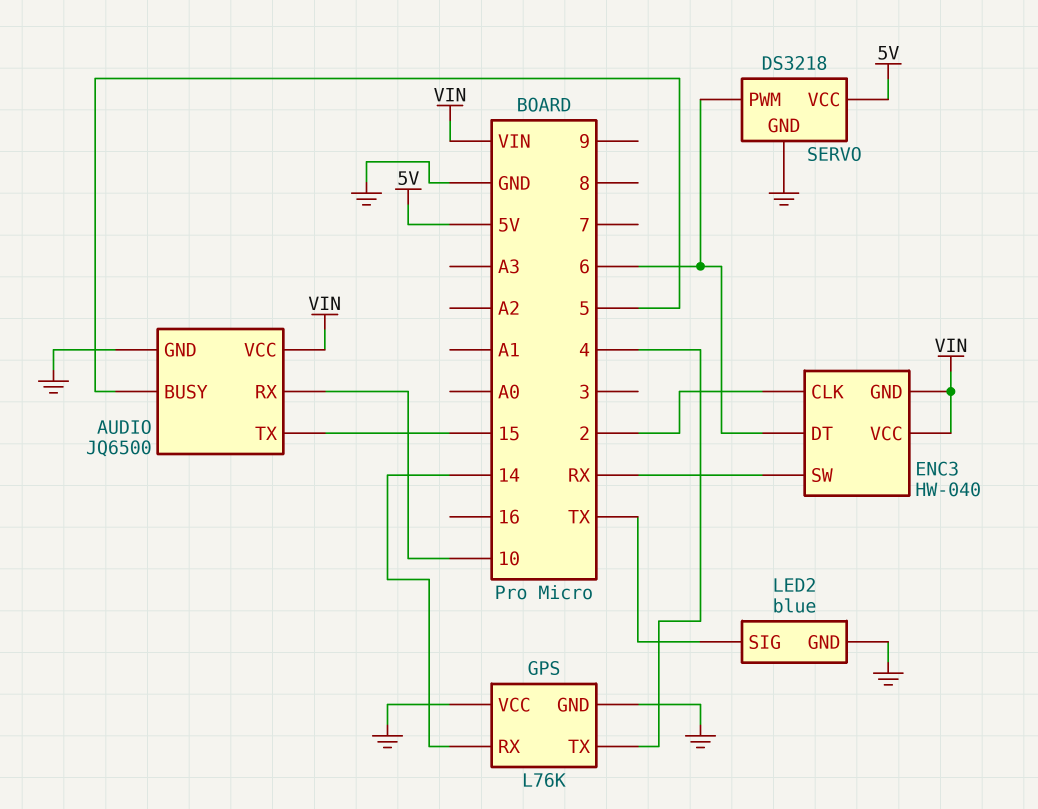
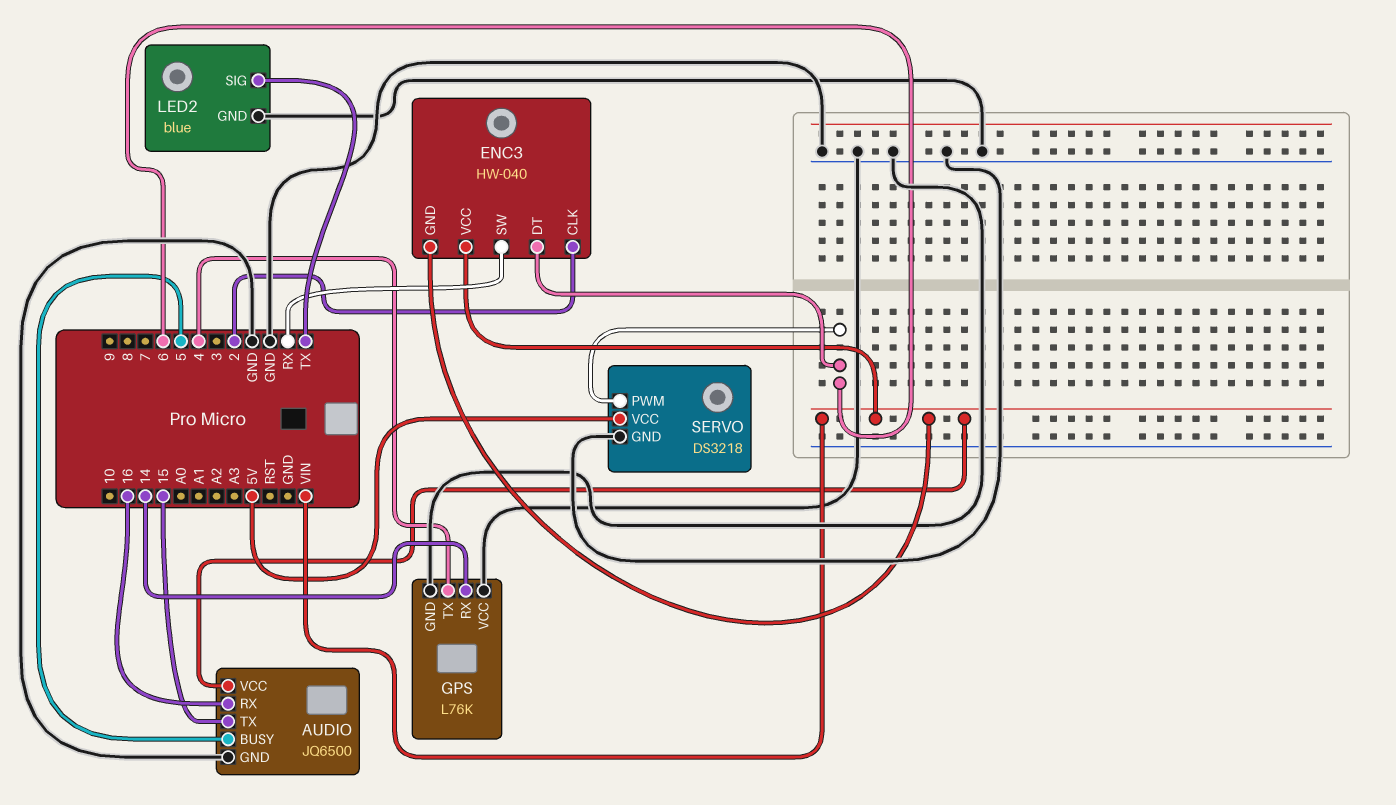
AUDIO pin RX: 10 -> 16

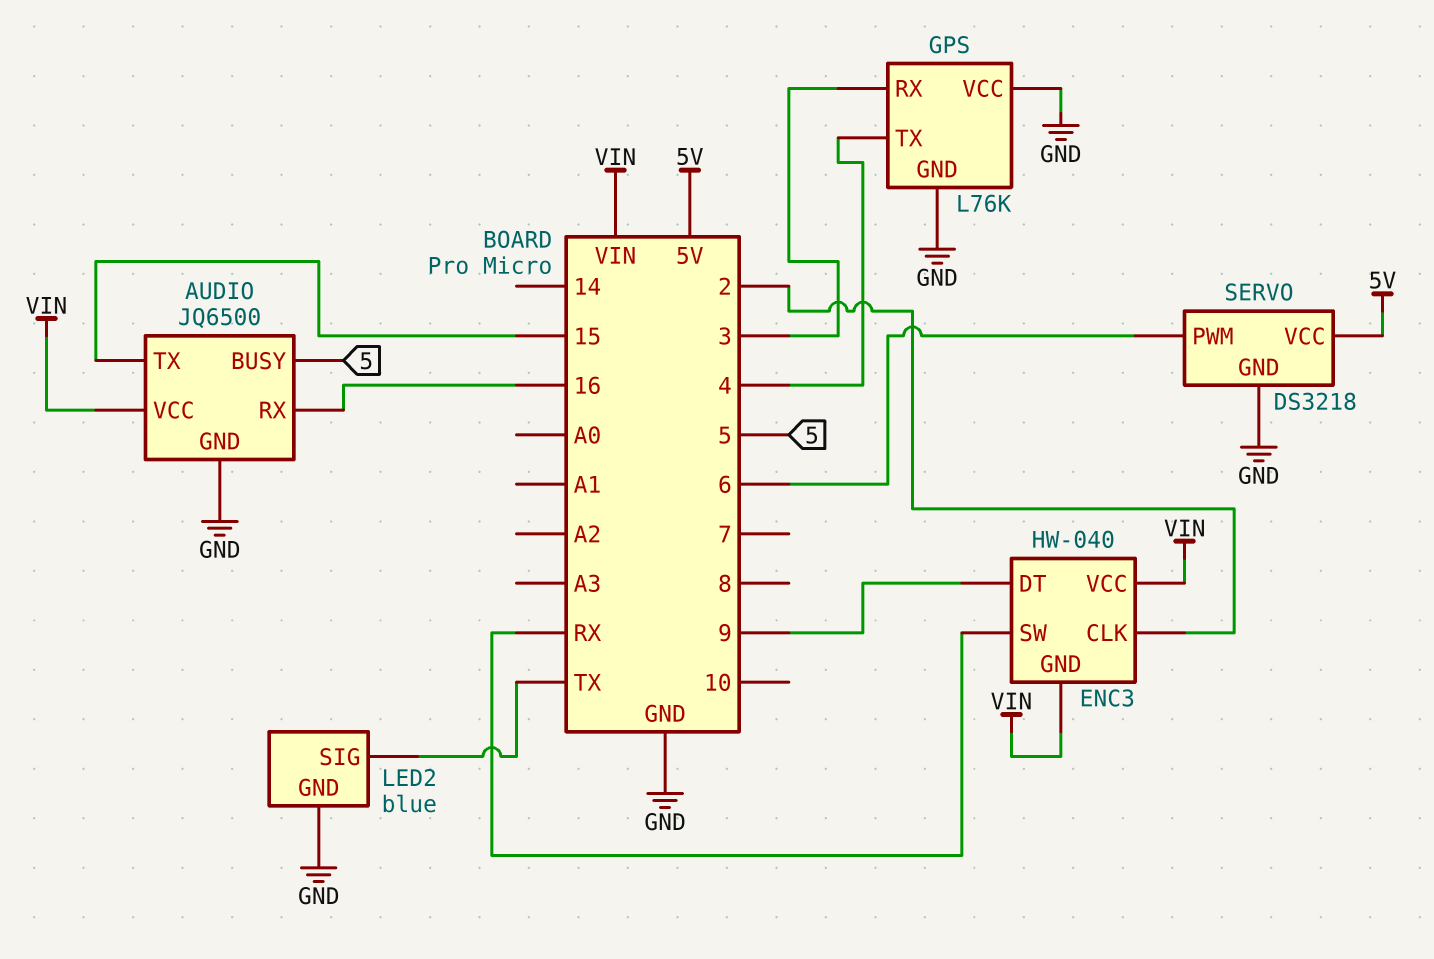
ENC3 pin DT: 6 -> 9
GPS pin RX: 14 -> 3

